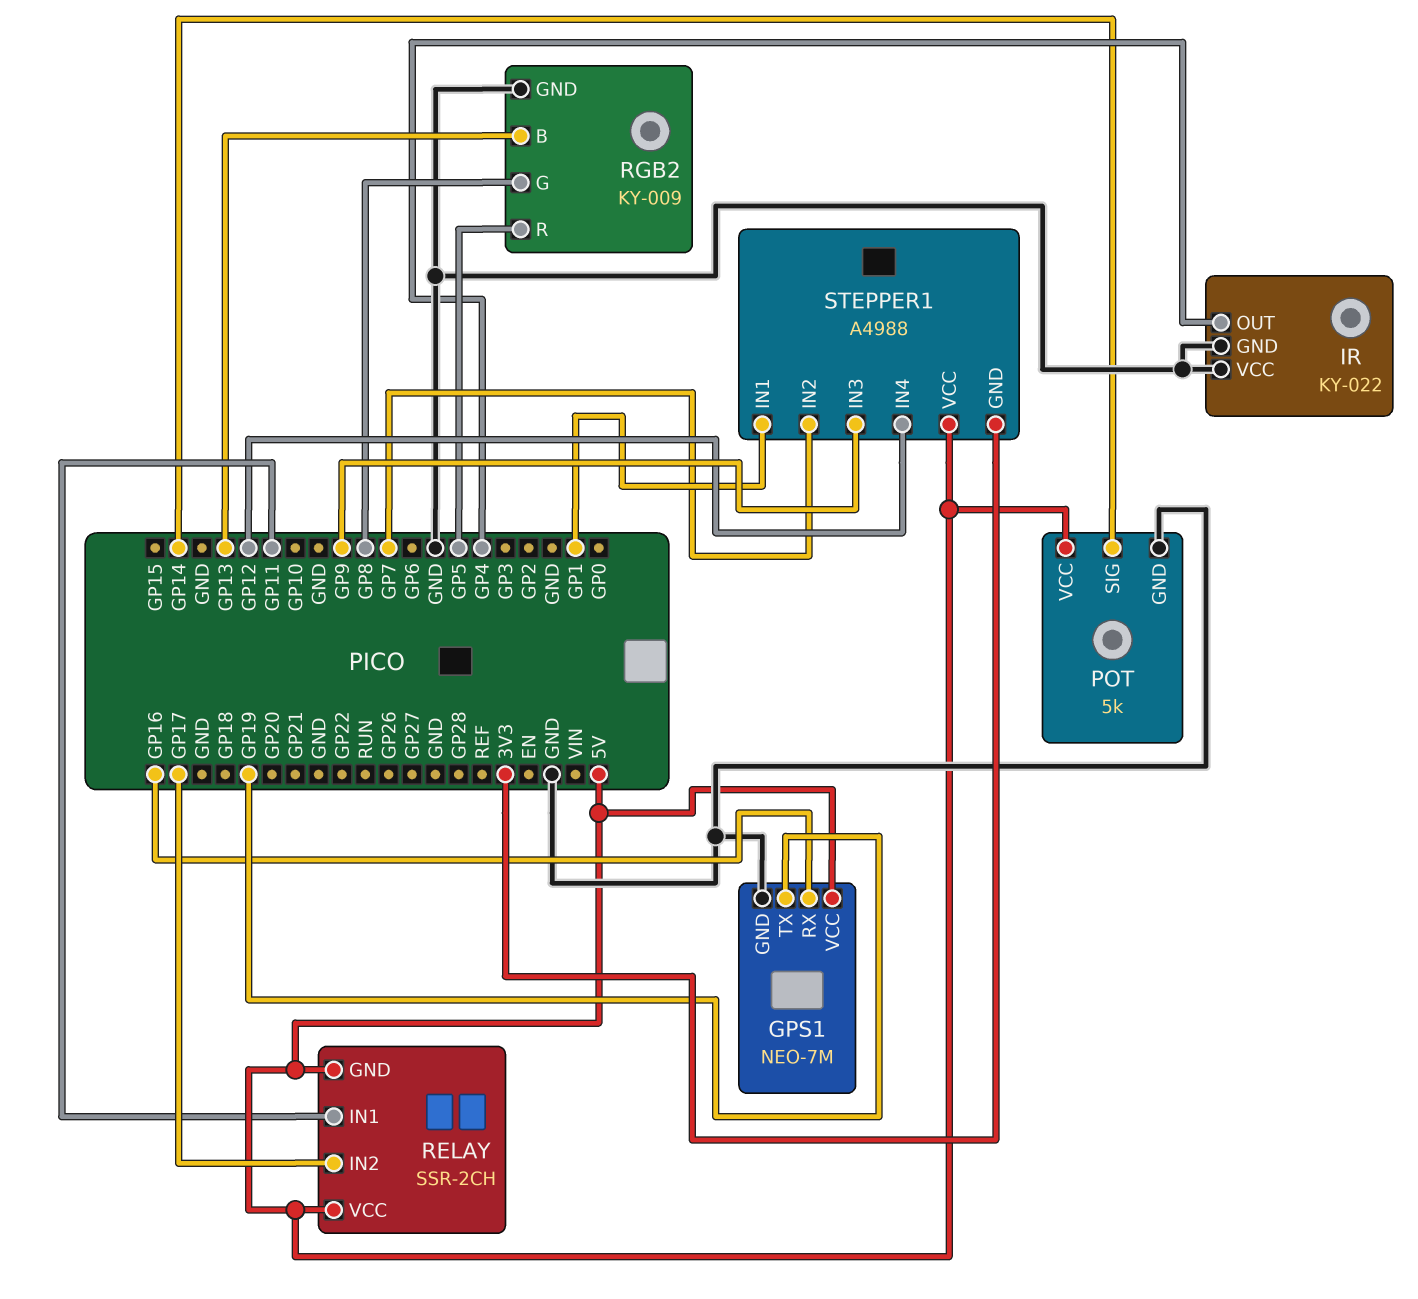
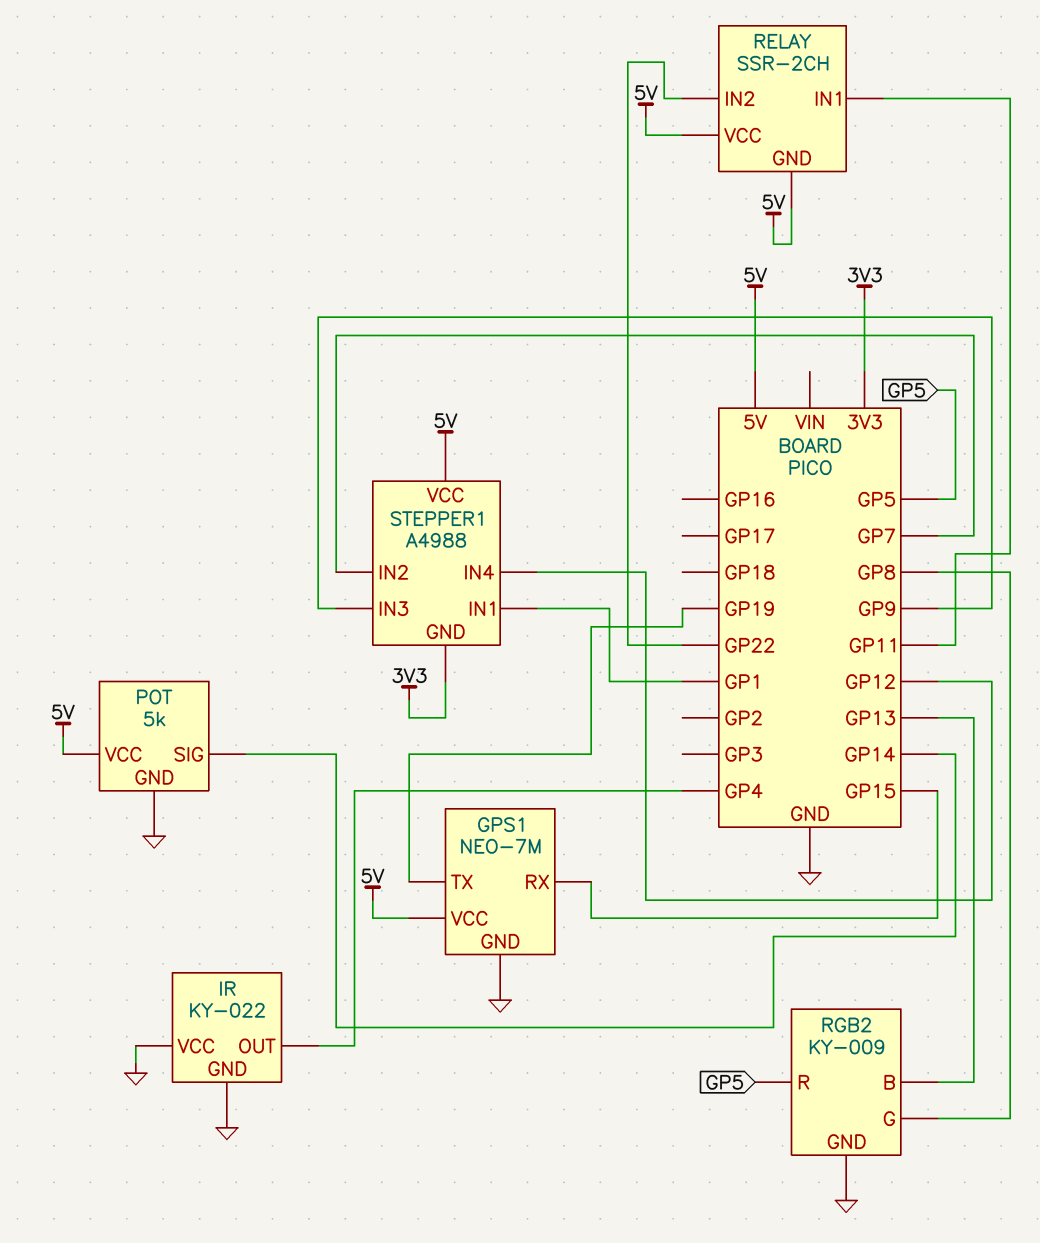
GPS1 pin RX: GP16 -> GP15
RELAY pin IN2: GP17 -> GP22

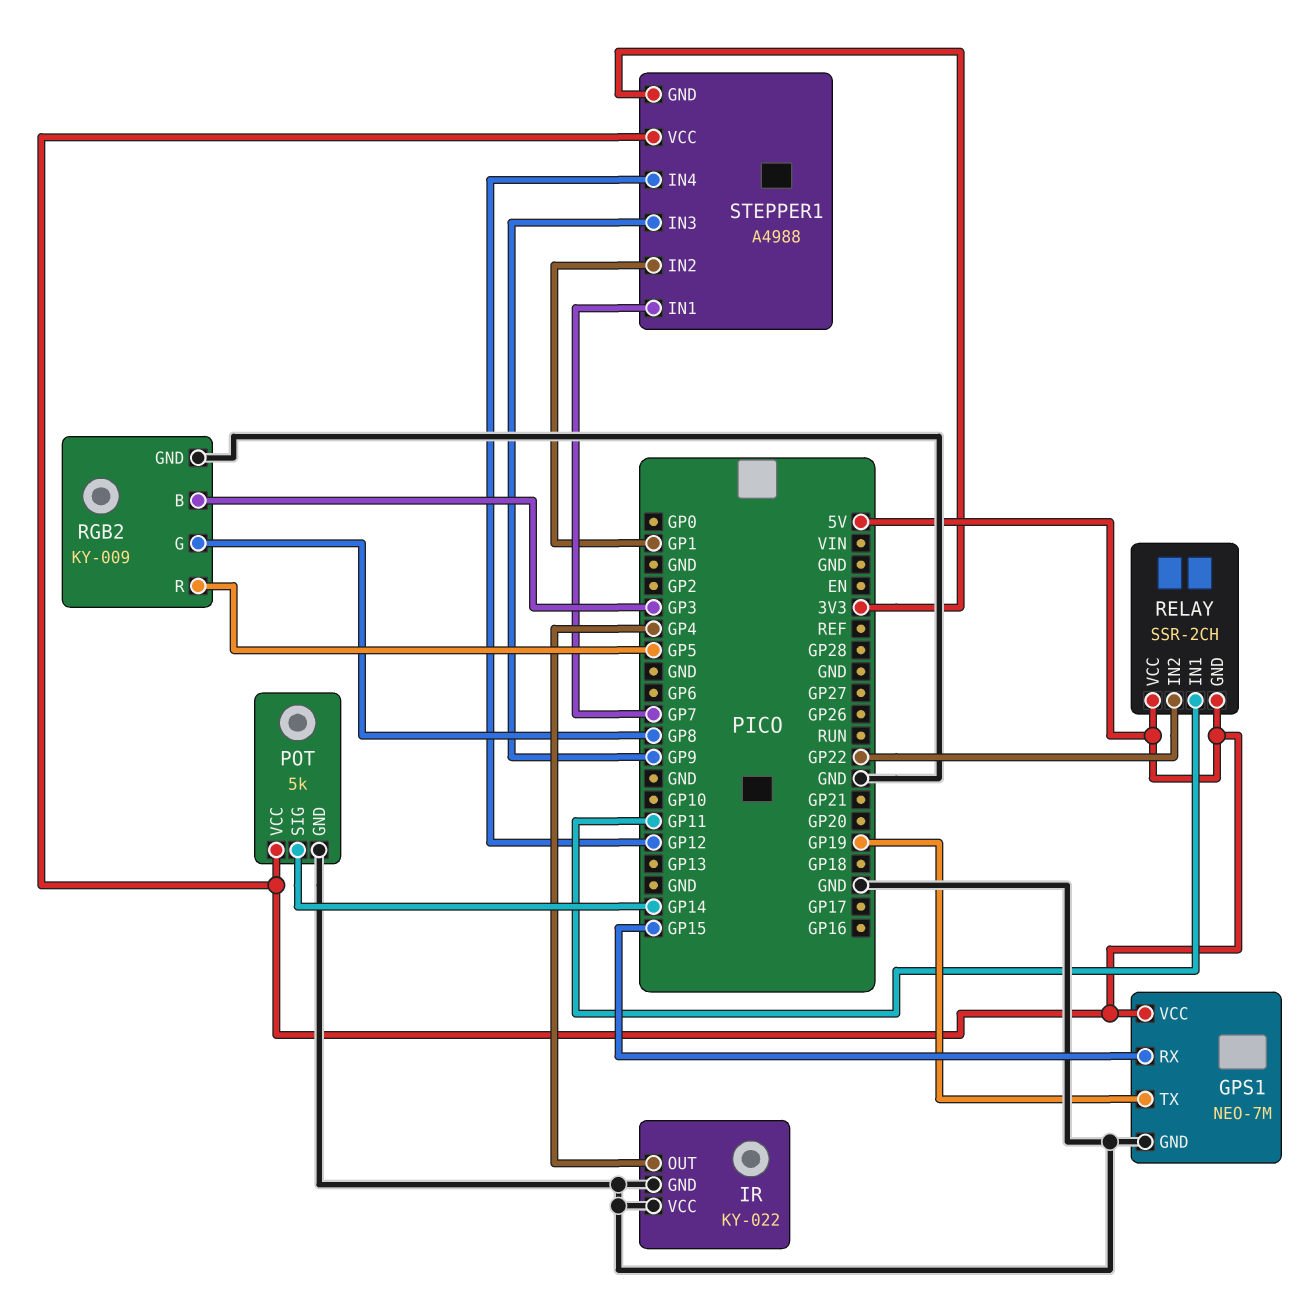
RGB2 pin B: GP13 -> GP3
STEPPER1 pin IN1: GP1 -> GP7
STEPPER1 pin IN2: GP7 -> GP1

